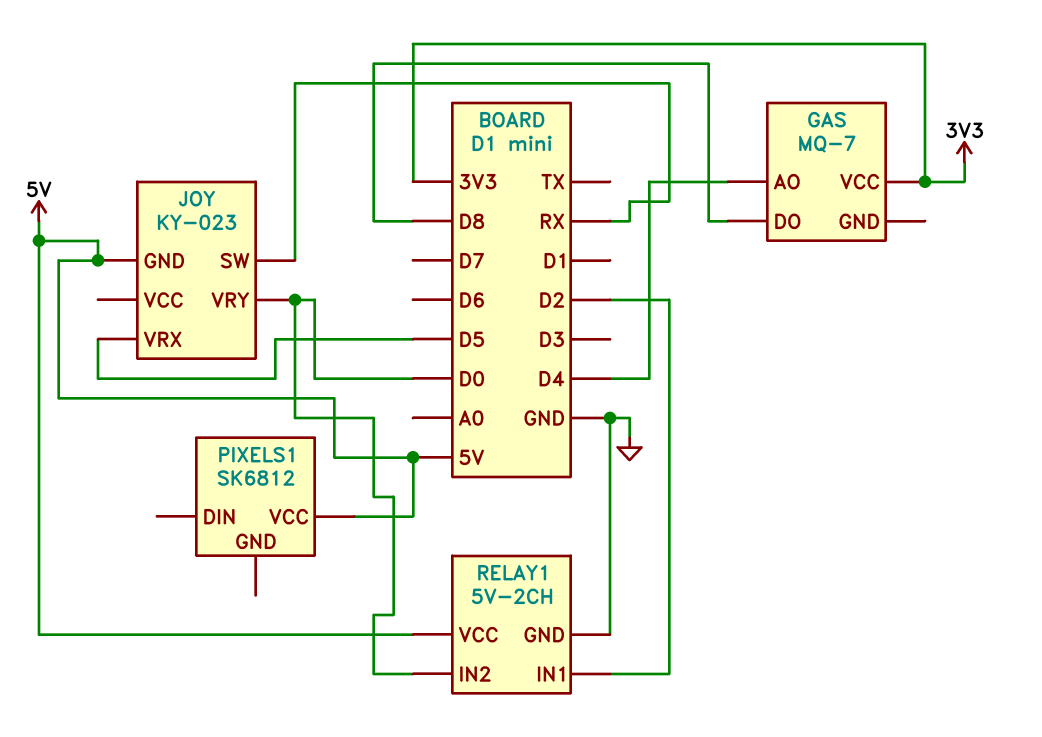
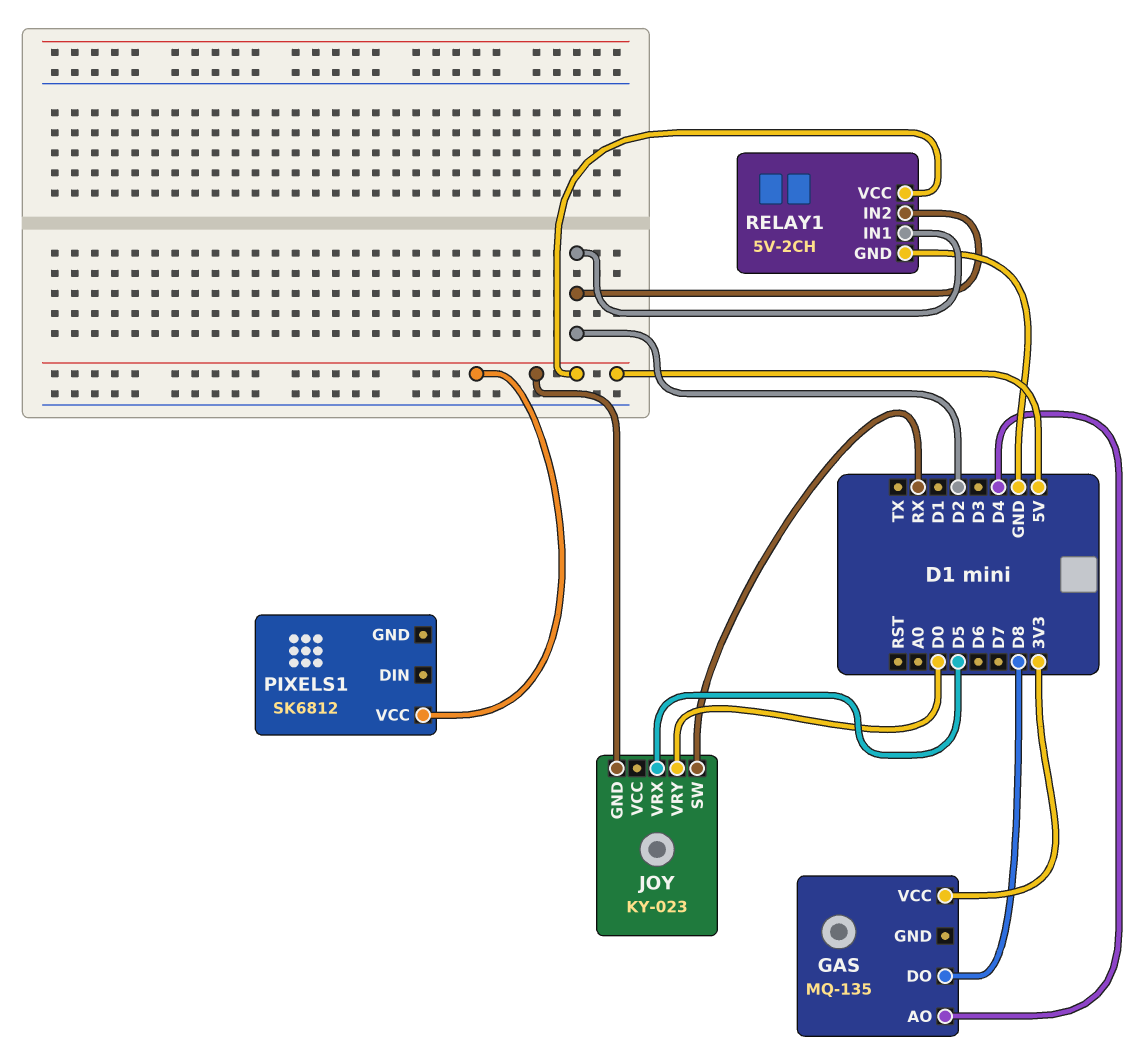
GAS: MQ-7 -> MQ-135
RELAY1 pin IN2: D0 -> D2

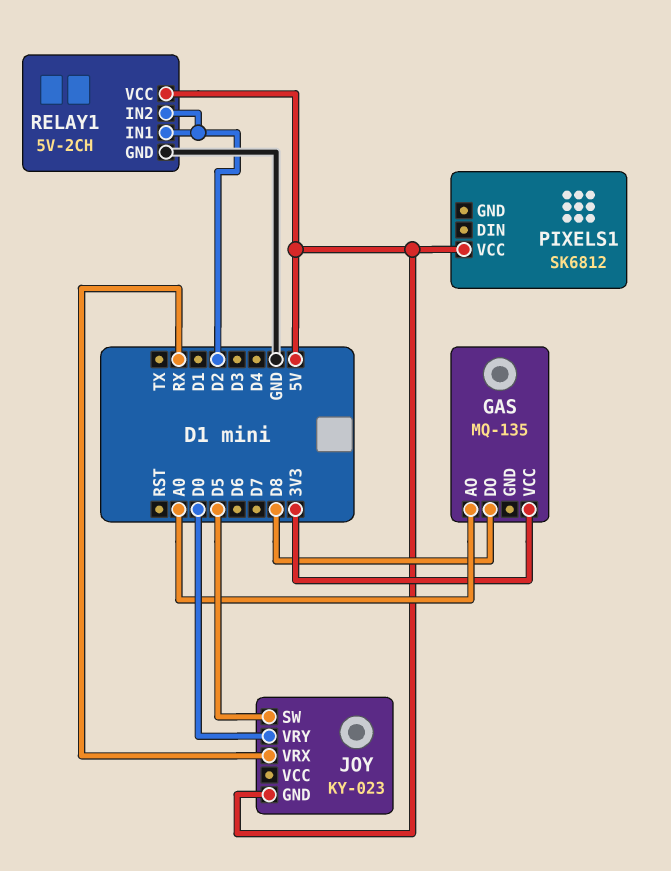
GAS pin AO: D4 -> A0
JOY pin SW: RX -> D5
JOY pin VRX: D5 -> RX

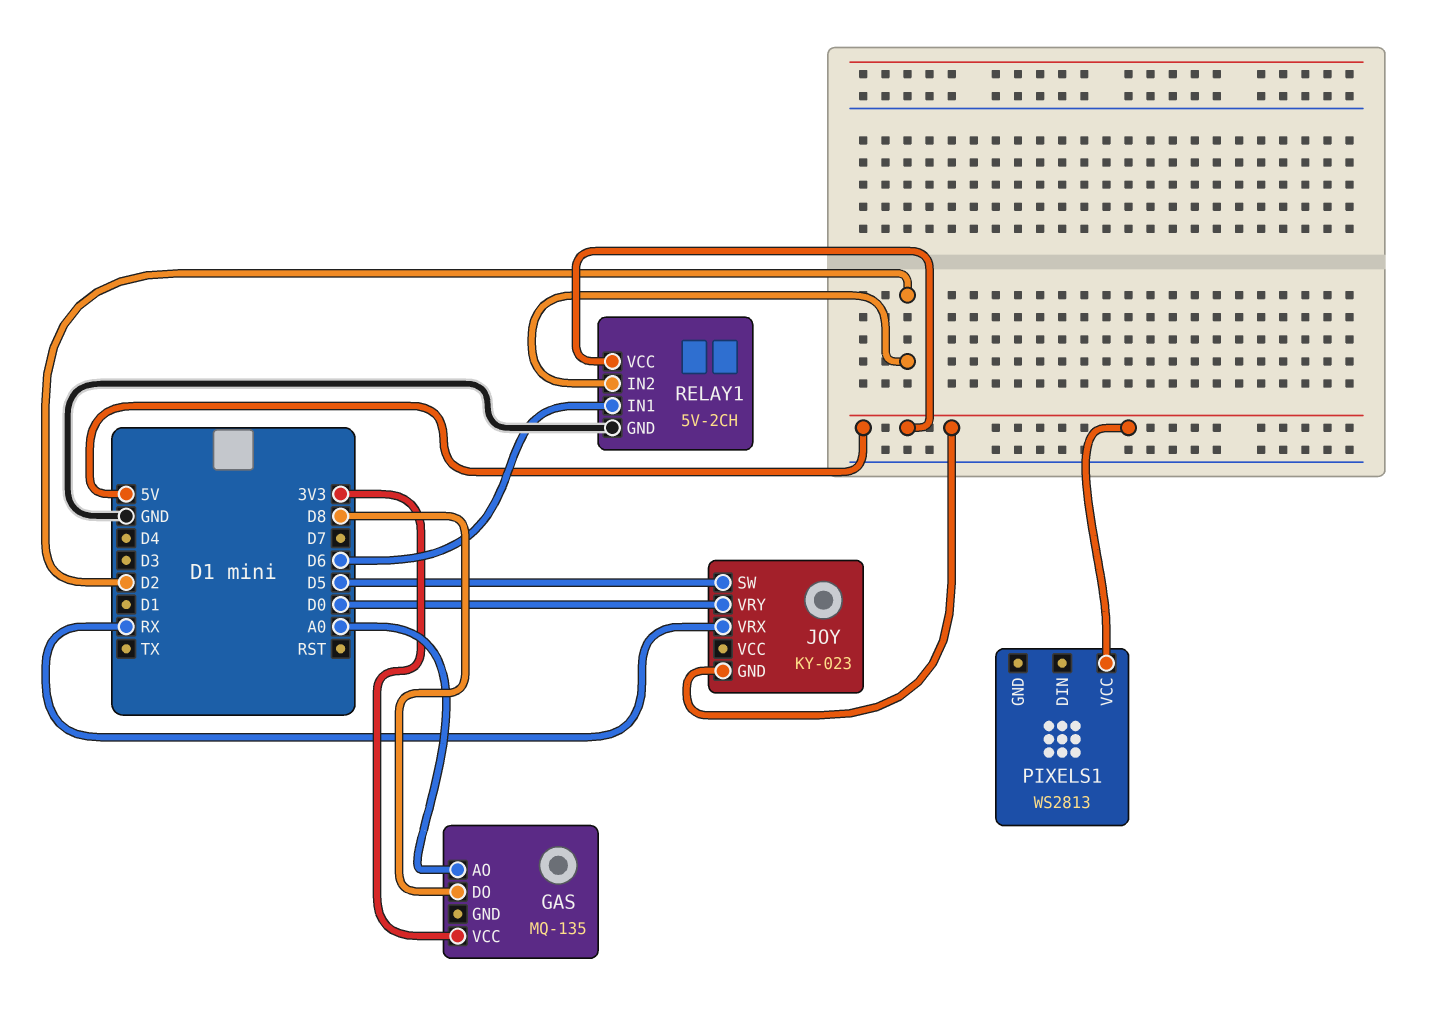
PIXELS1: SK6812 -> WS2813
RELAY1 pin IN1: D2 -> D6

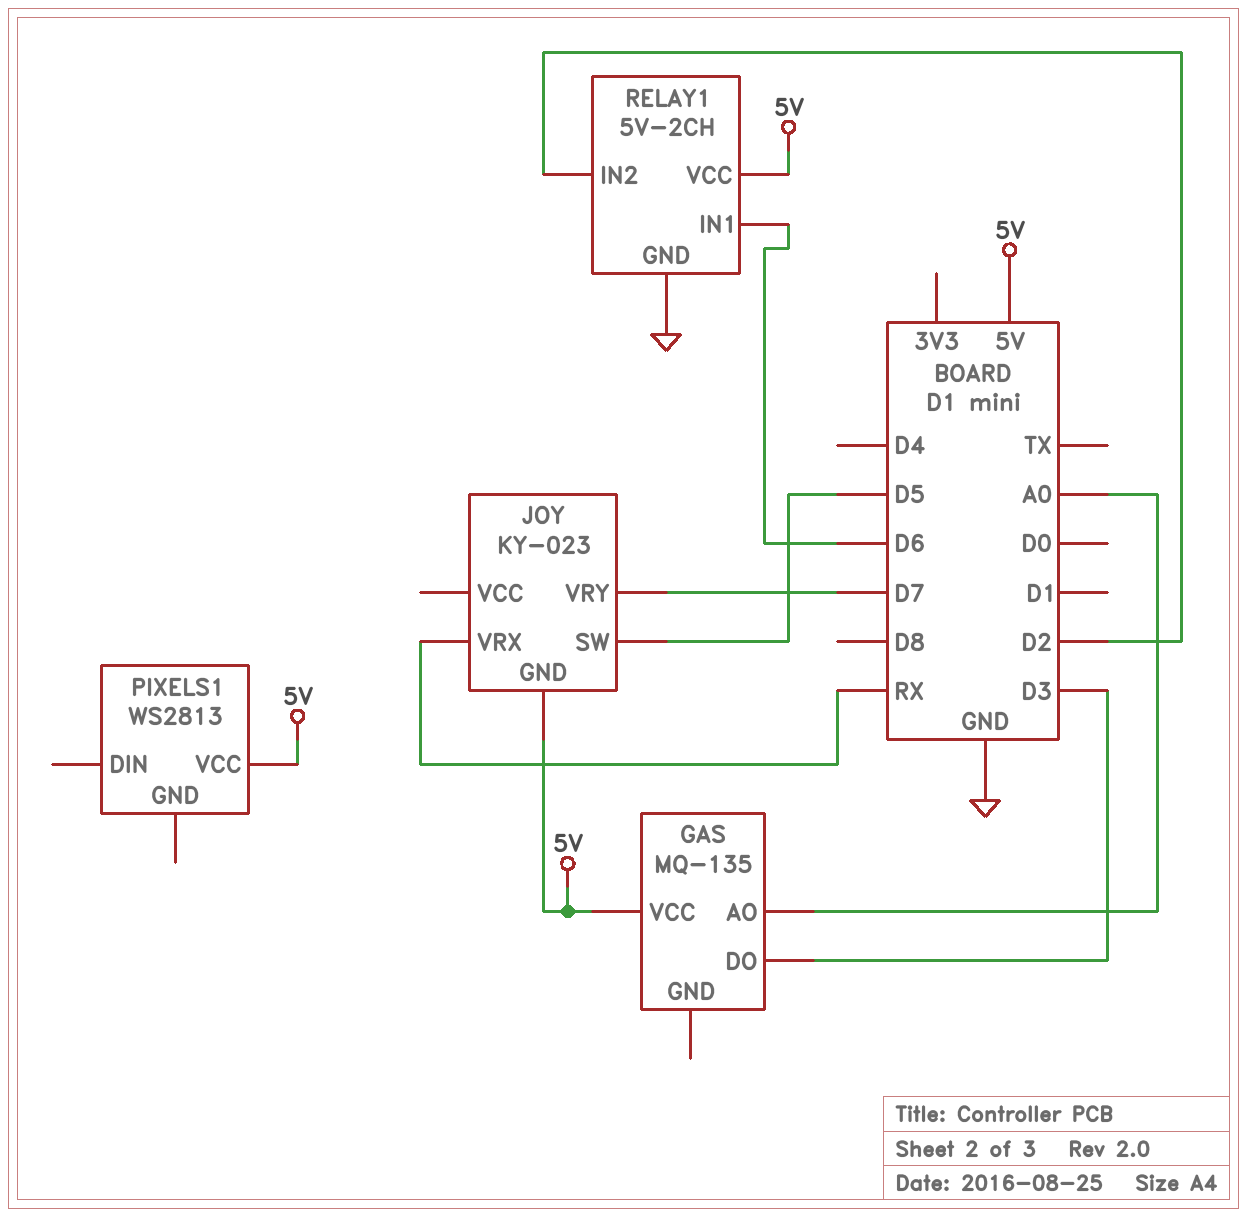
GAS pin DO: D8 -> D3
GAS pin VCC: 3V3 -> 5V
JOY pin VRY: D0 -> D7

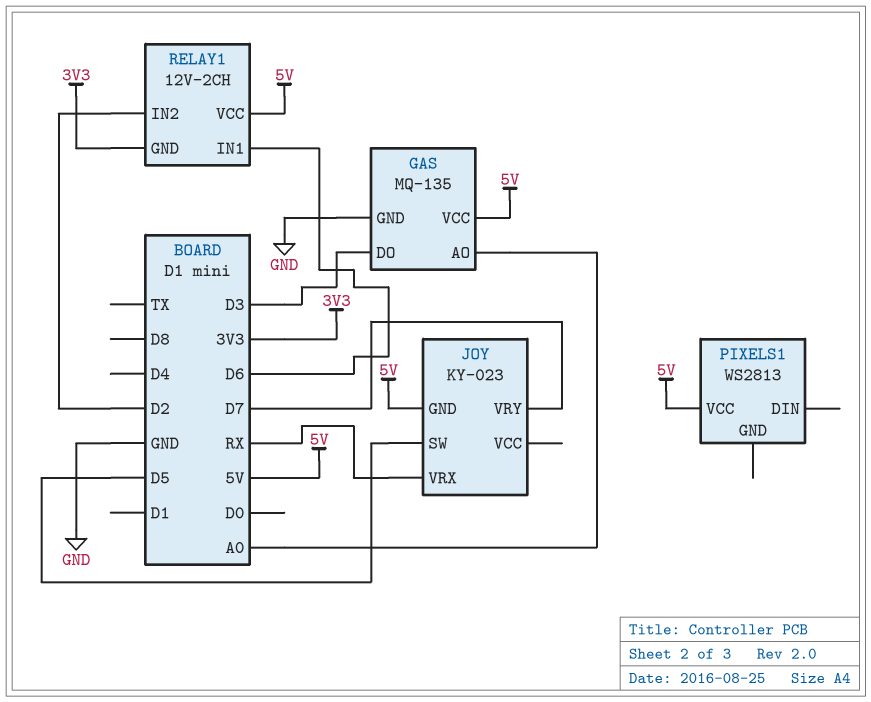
GAS pin GND: none -> GND
RELAY1: 5V-2CH -> 12V-2CH
RELAY1 pin GND: GND -> 3V3

